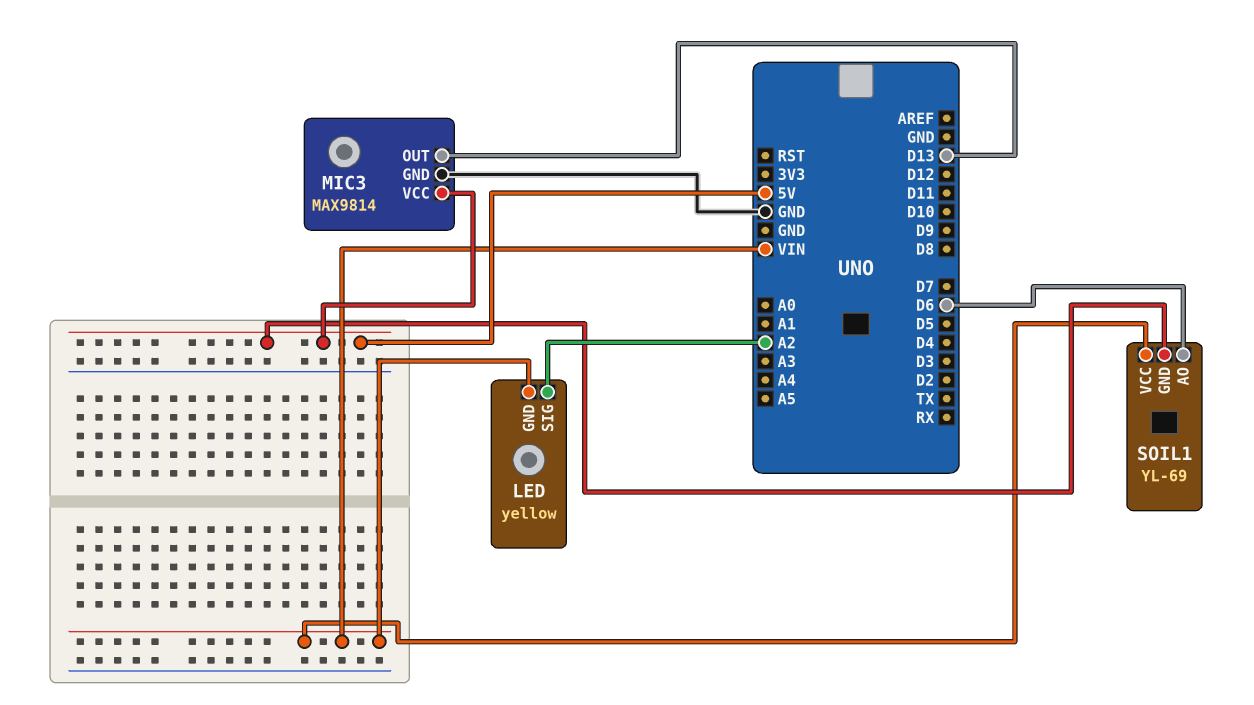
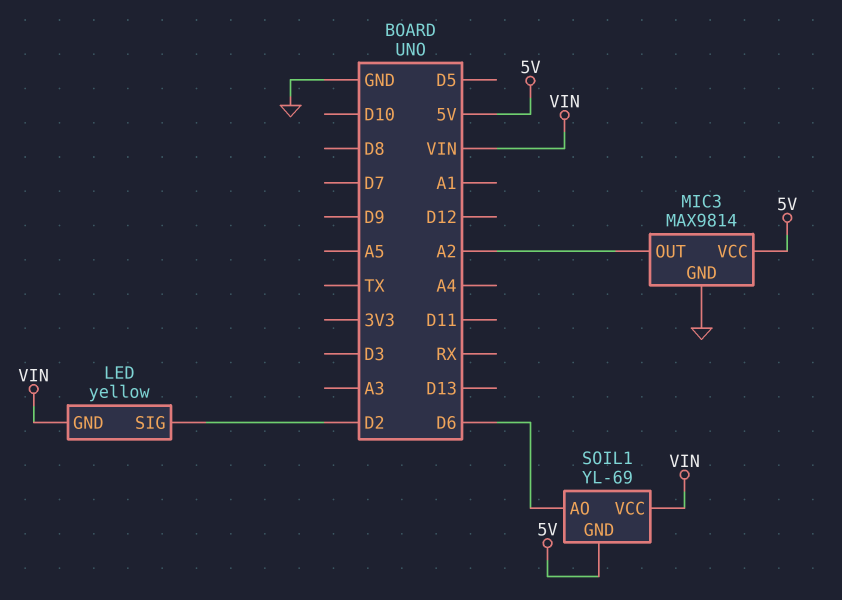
LED pin SIG: A2 -> D2
MIC3 pin OUT: D13 -> A2

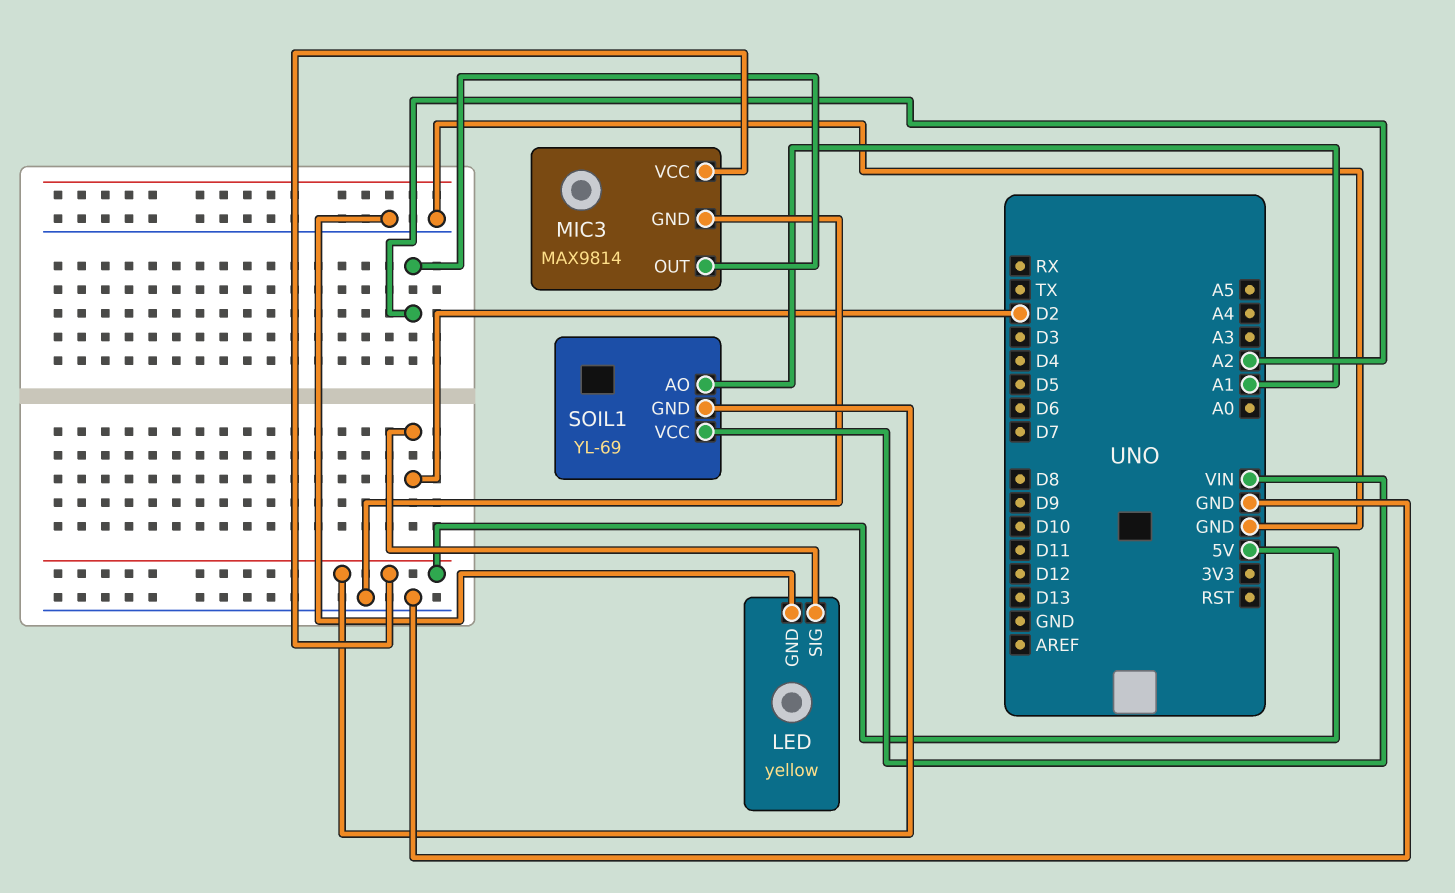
LED pin GND: VIN -> GND
SOIL1 pin AO: D6 -> A1

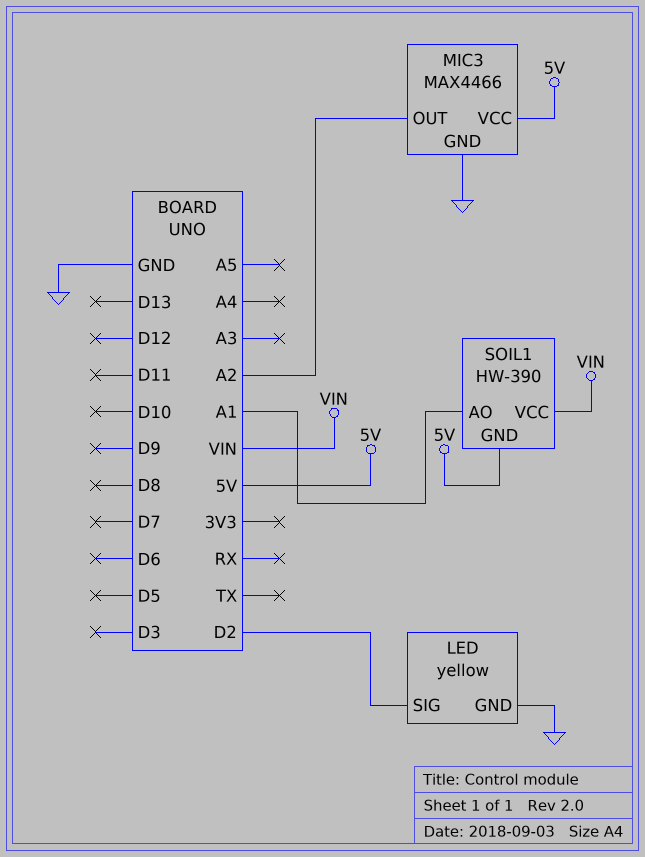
MIC3: MAX9814 -> MAX4466
SOIL1: YL-69 -> HW-390

